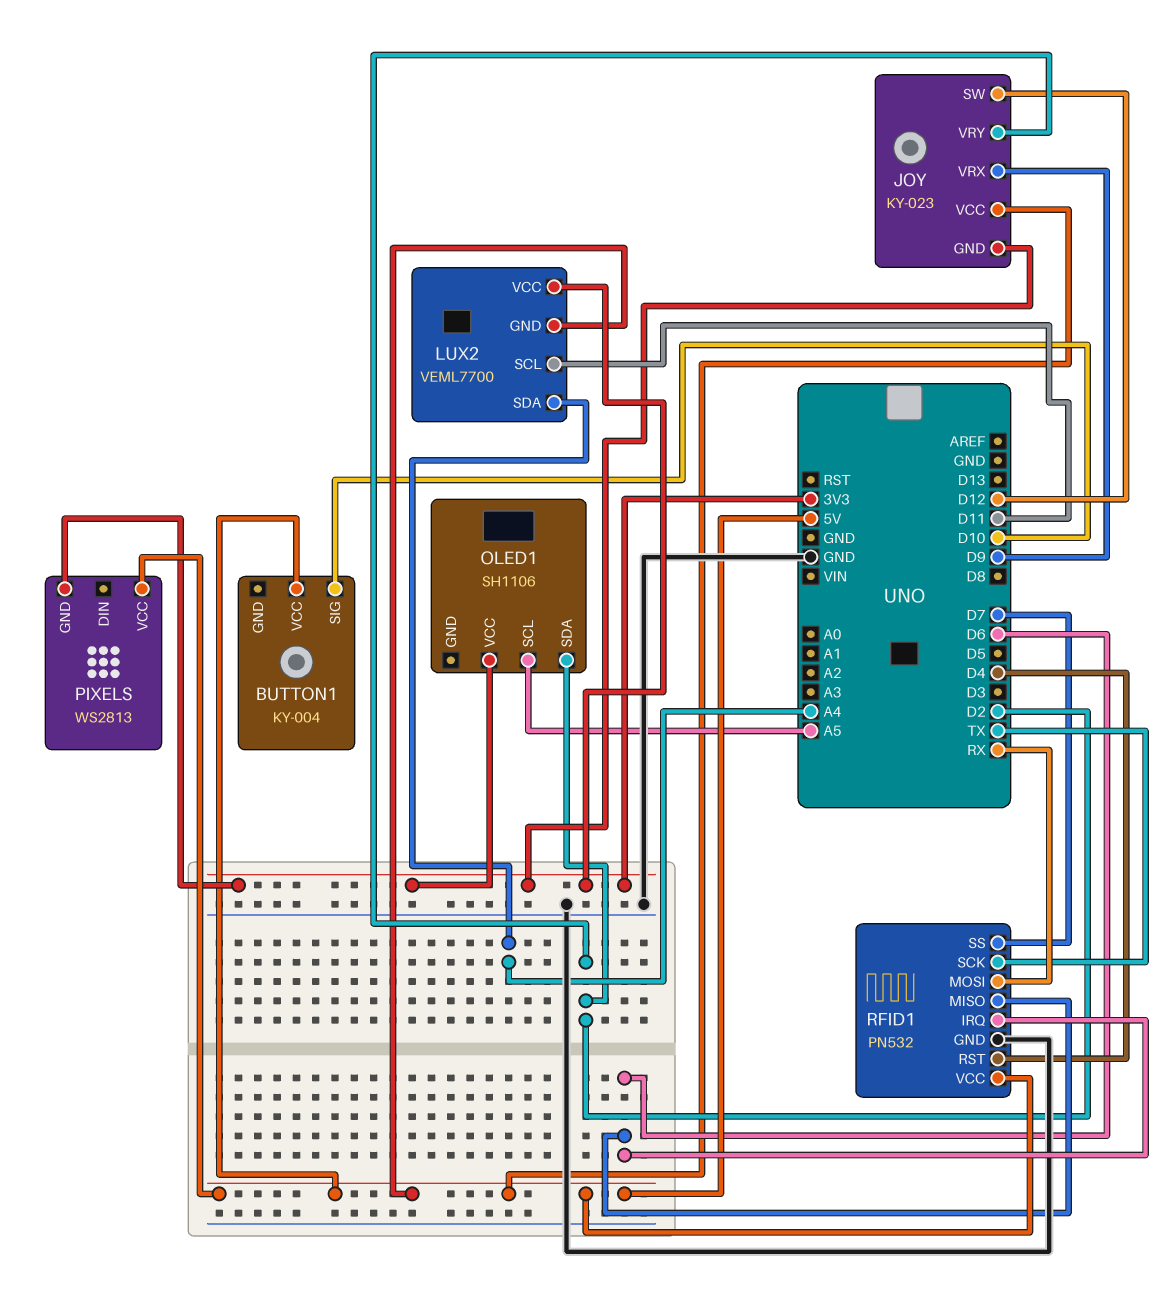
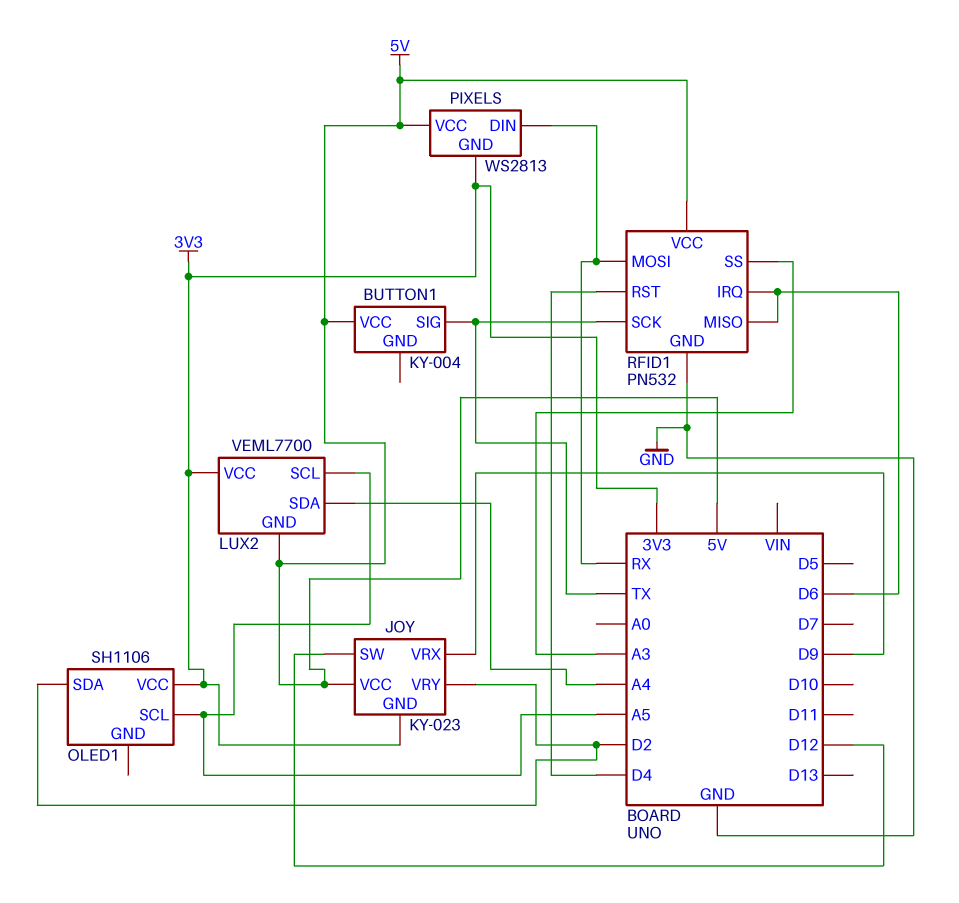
BUTTON1 pin SIG: D10 -> TX
LUX2 pin SCL: D11 -> A5
PIXELS pin DIN: none -> RX
RFID1 pin SS: D7 -> A3

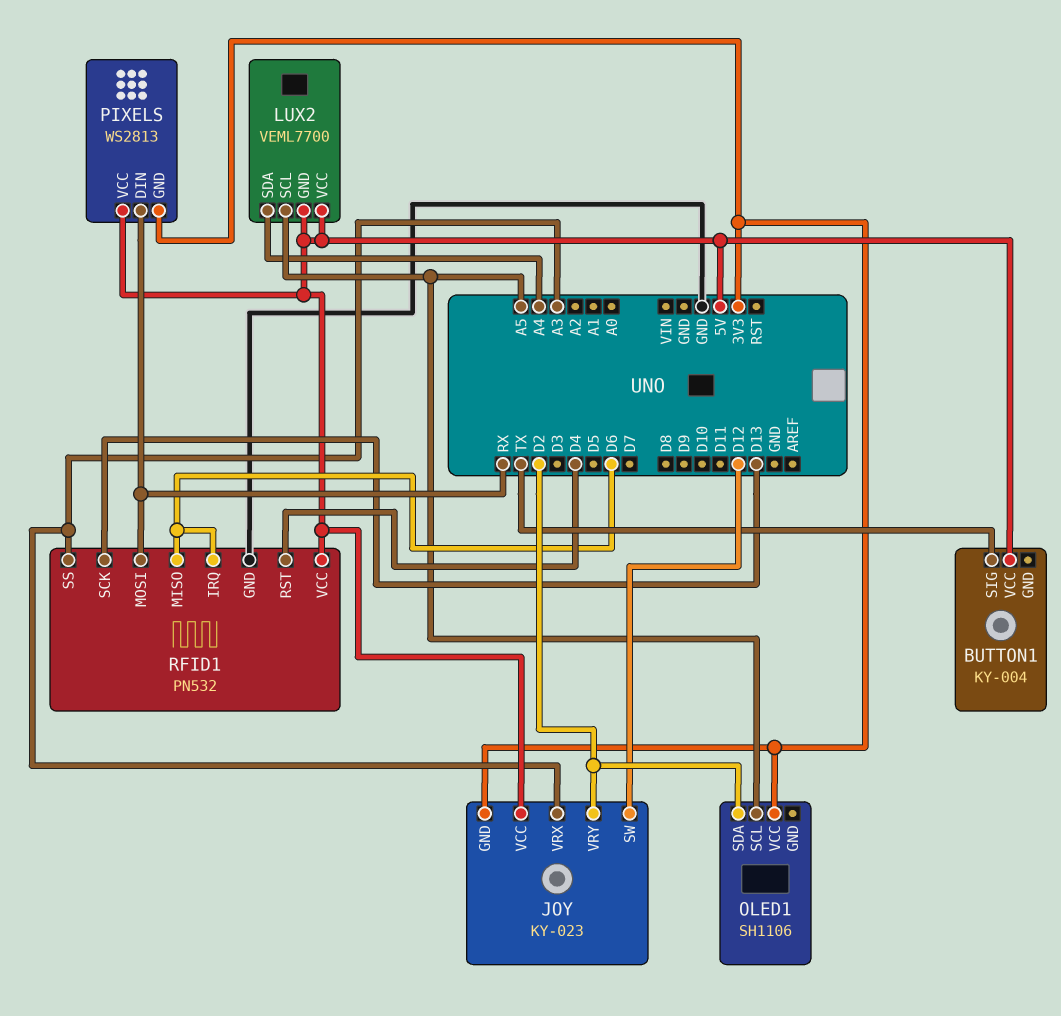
JOY pin VRX: D9 -> A3
LUX2 pin VCC: 3V3 -> 5V
RFID1 pin SCK: TX -> D13

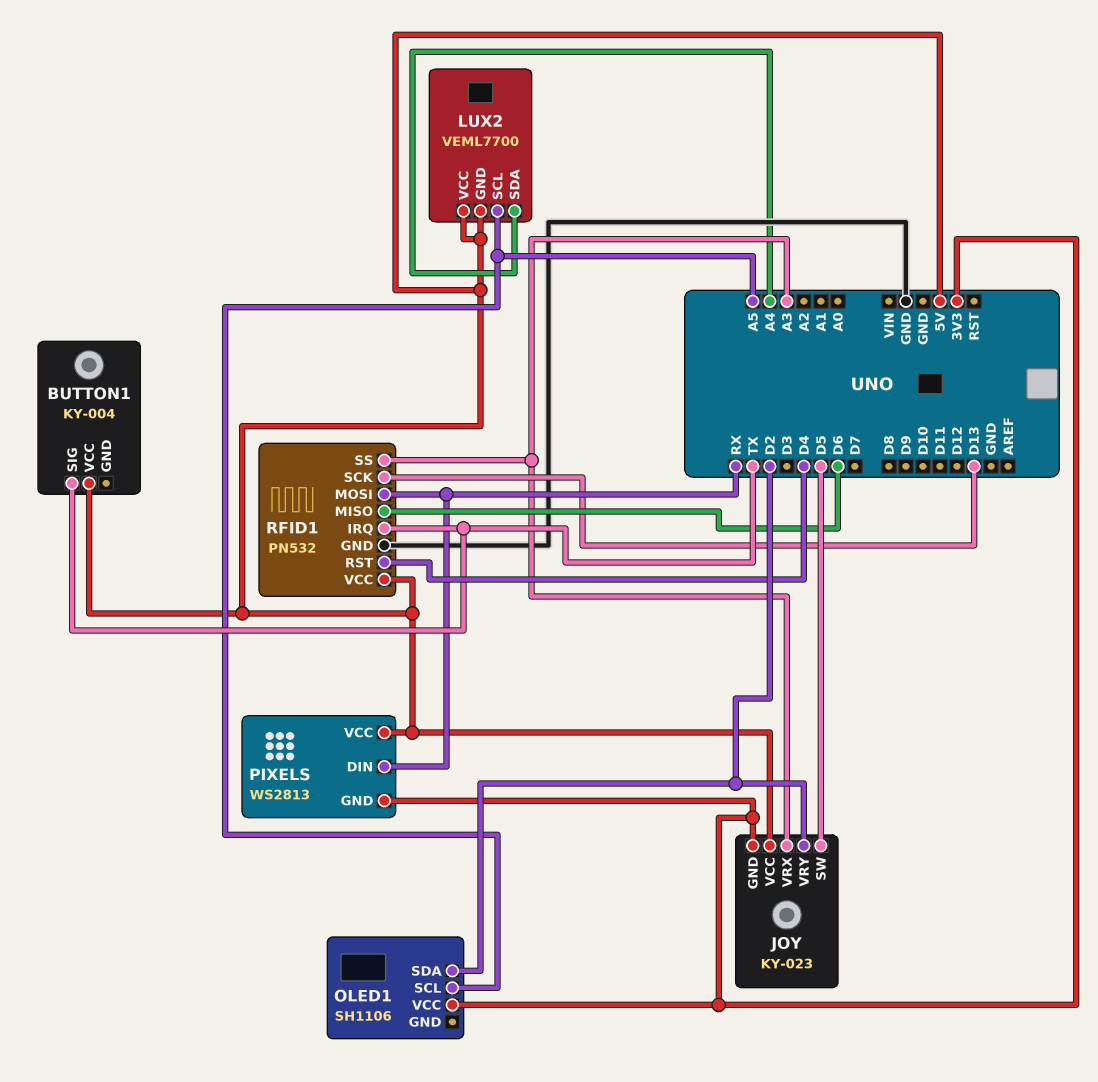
JOY pin SW: D12 -> D5
RFID1 pin IRQ: D6 -> TX

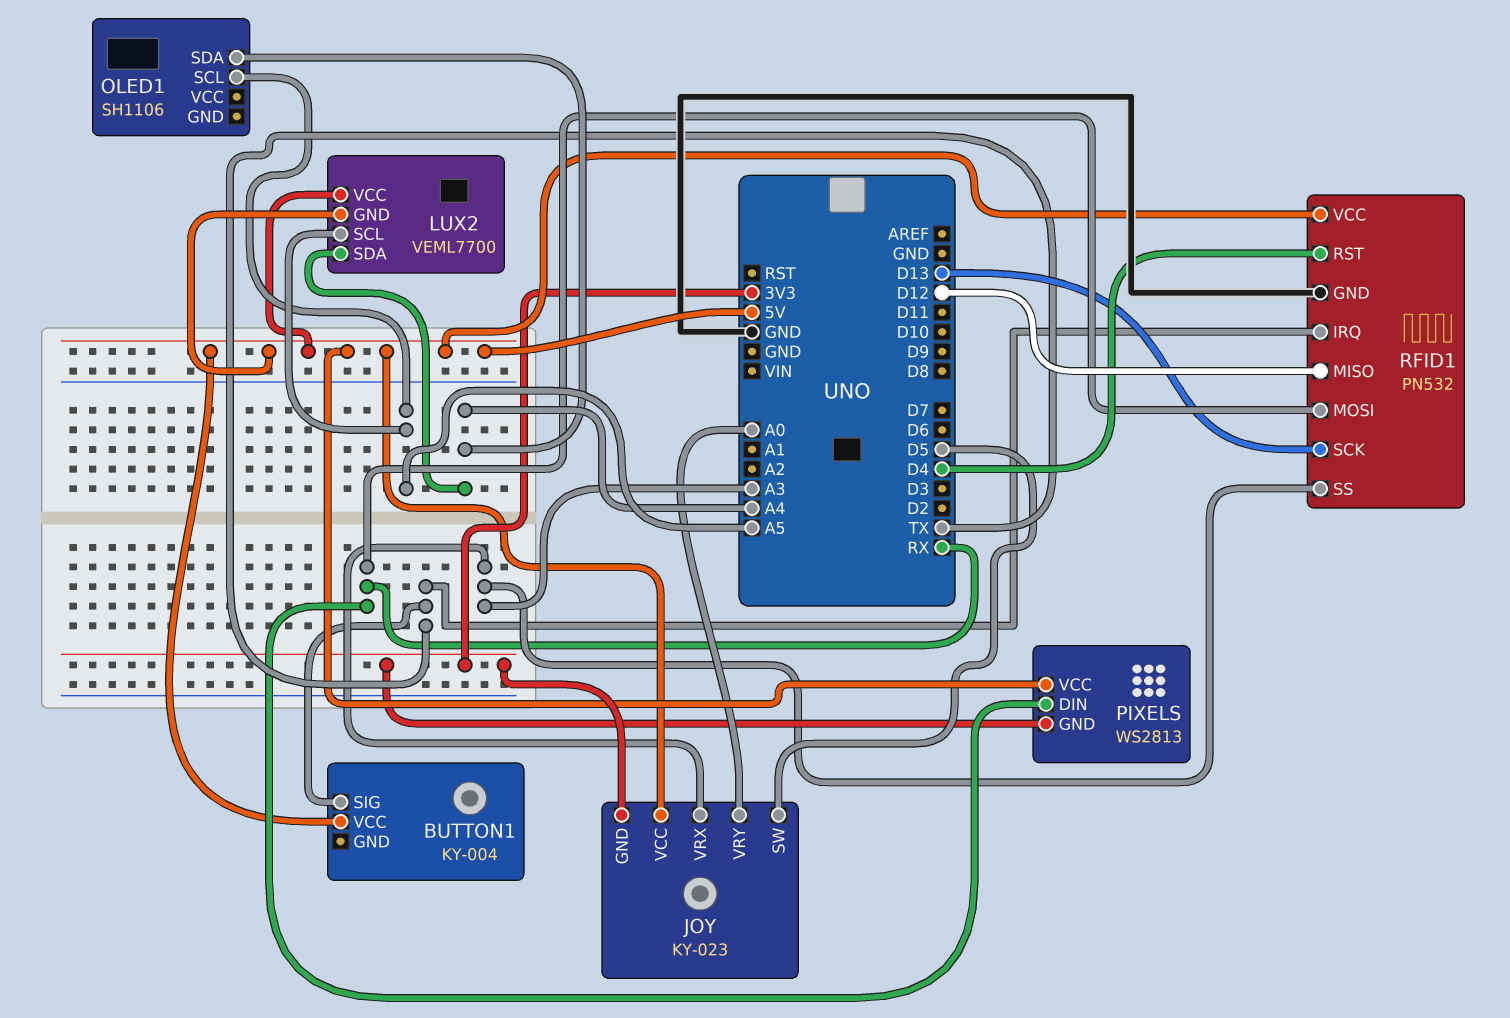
JOY pin VRY: D2 -> A0
OLED1 pin SDA: D2 -> A4
OLED1 pin VCC: 3V3 -> none
RFID1 pin MISO: D6 -> D12

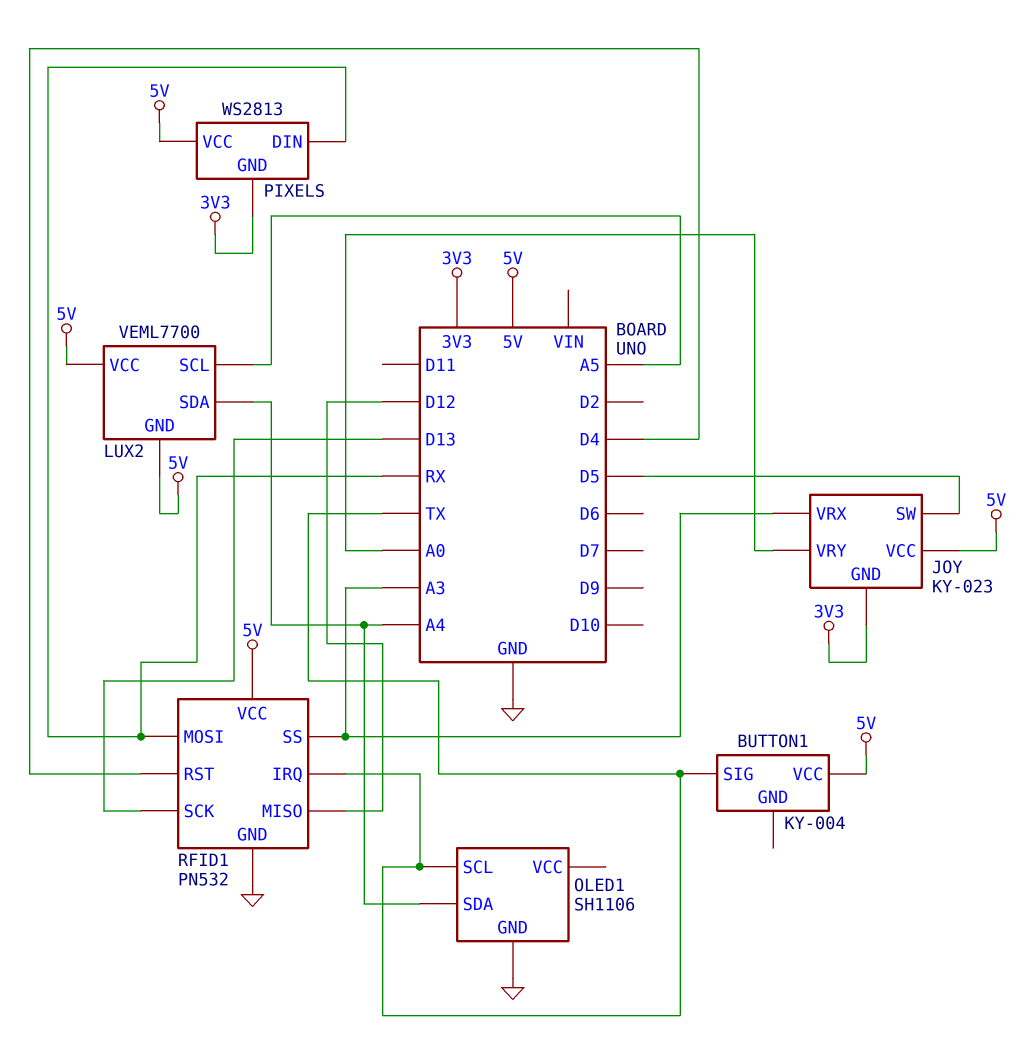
OLED1 pin GND: none -> GND
OLED1 pin SCL: A5 -> TX

